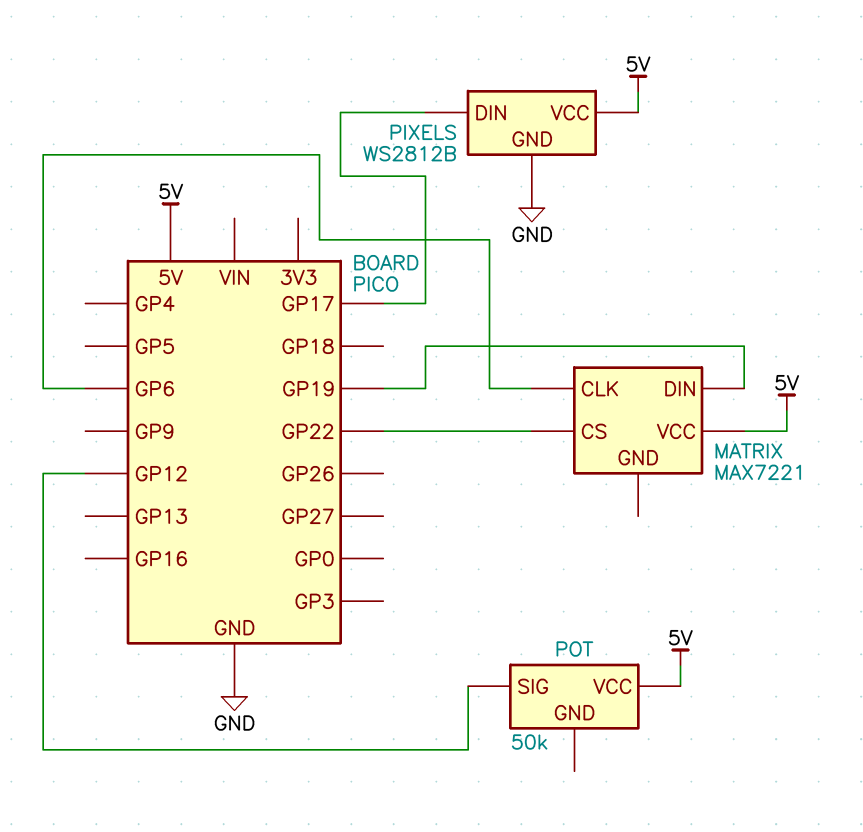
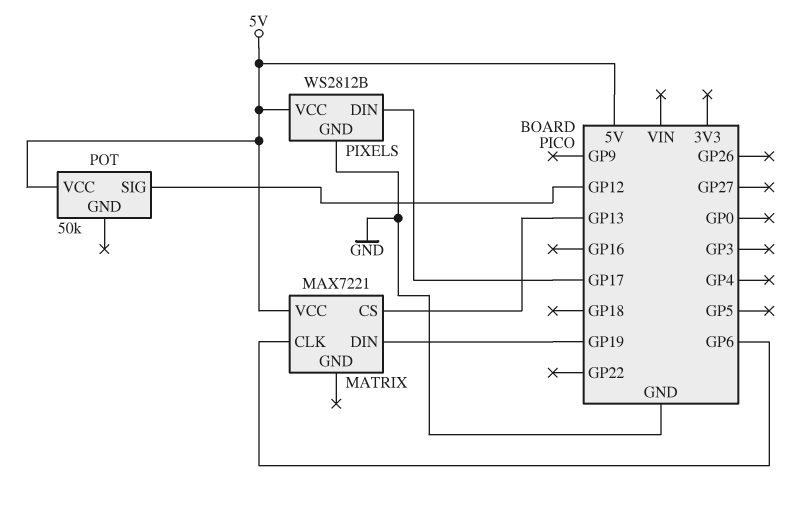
MATRIX pin CS: GP22 -> GP13

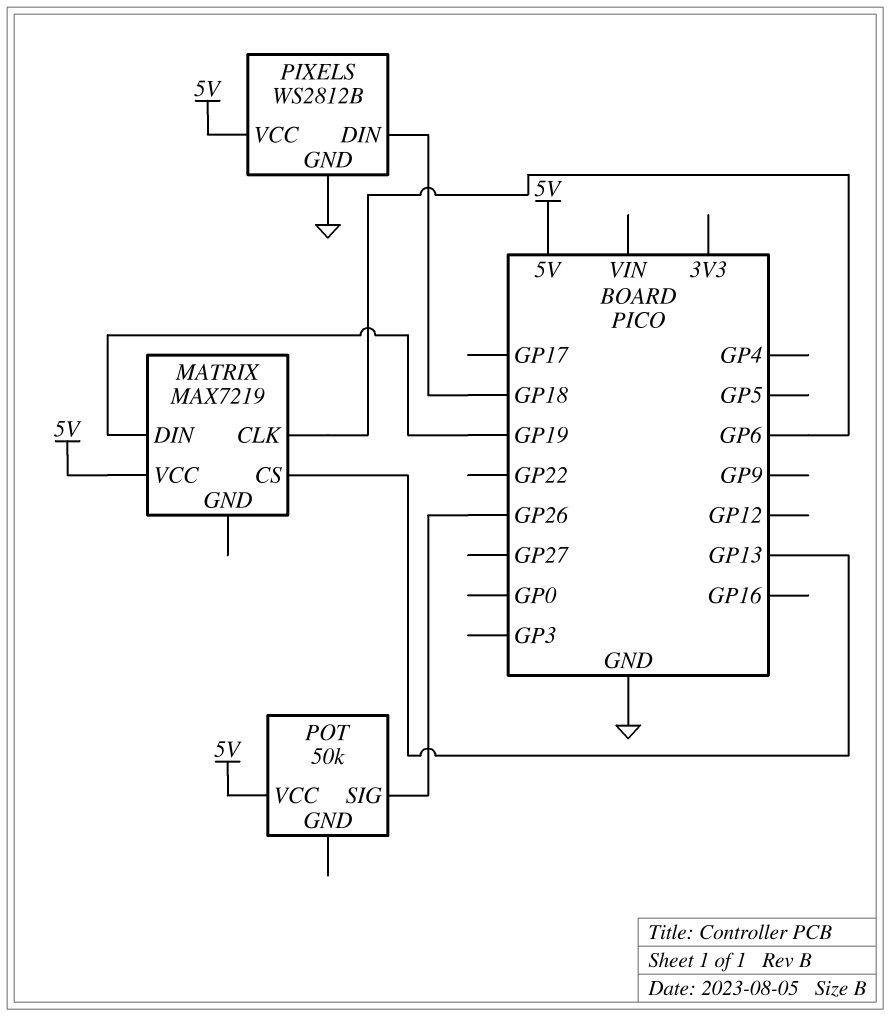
MATRIX: MAX7221 -> MAX7219
PIXELS pin DIN: GP17 -> GP18
POT pin SIG: GP12 -> GP26

